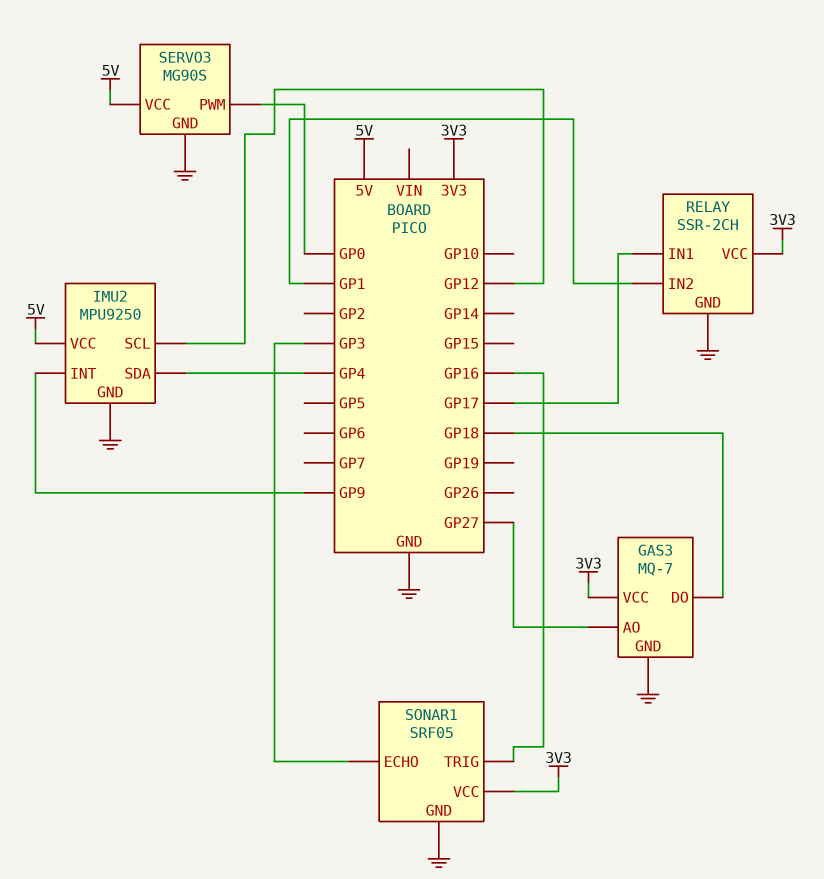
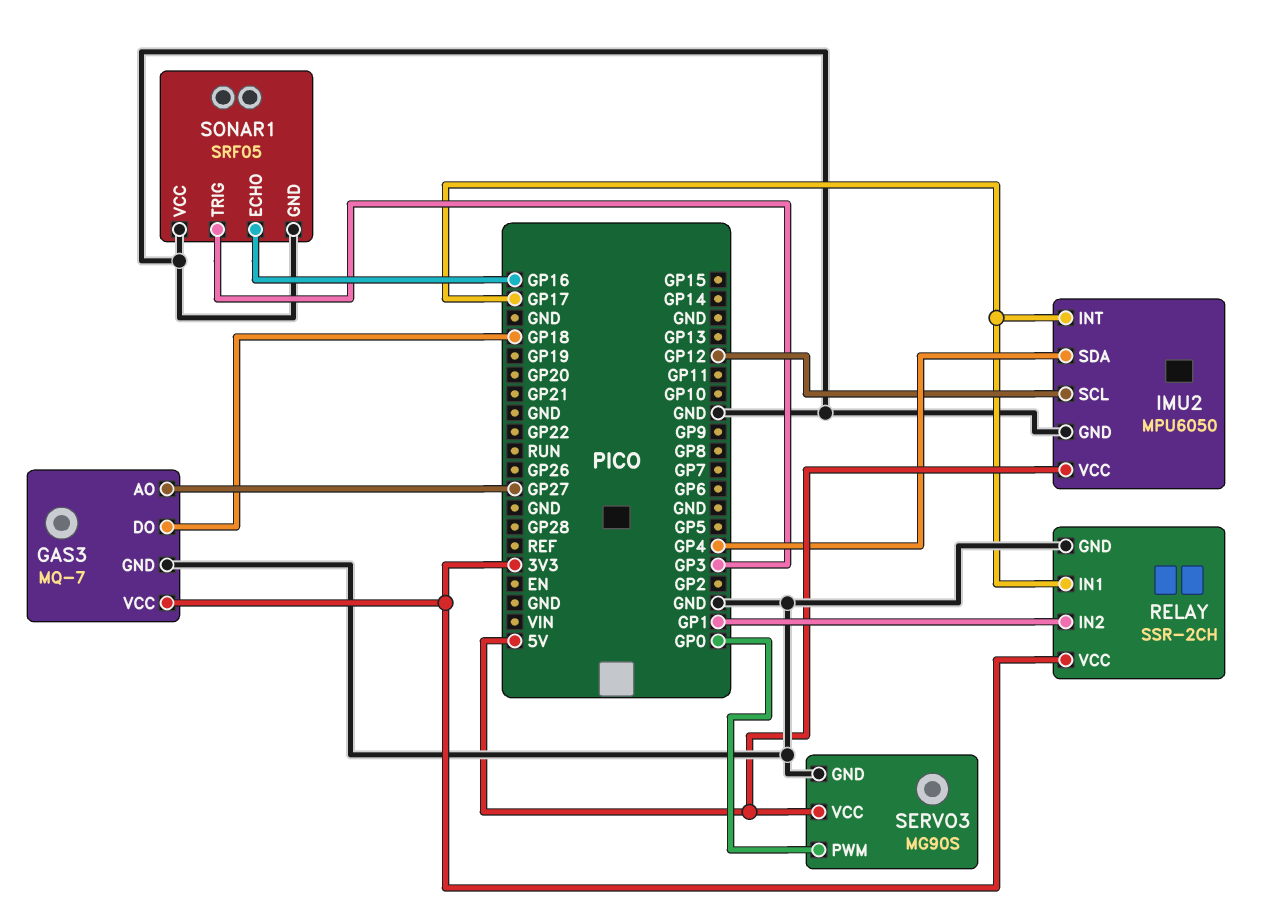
IMU2: MPU9250 -> MPU6050
IMU2 pin INT: GP9 -> GP17
SONAR1 pin ECHO: GP3 -> GP16
SONAR1 pin TRIG: GP16 -> GP3
SONAR1 pin VCC: 3V3 -> GND

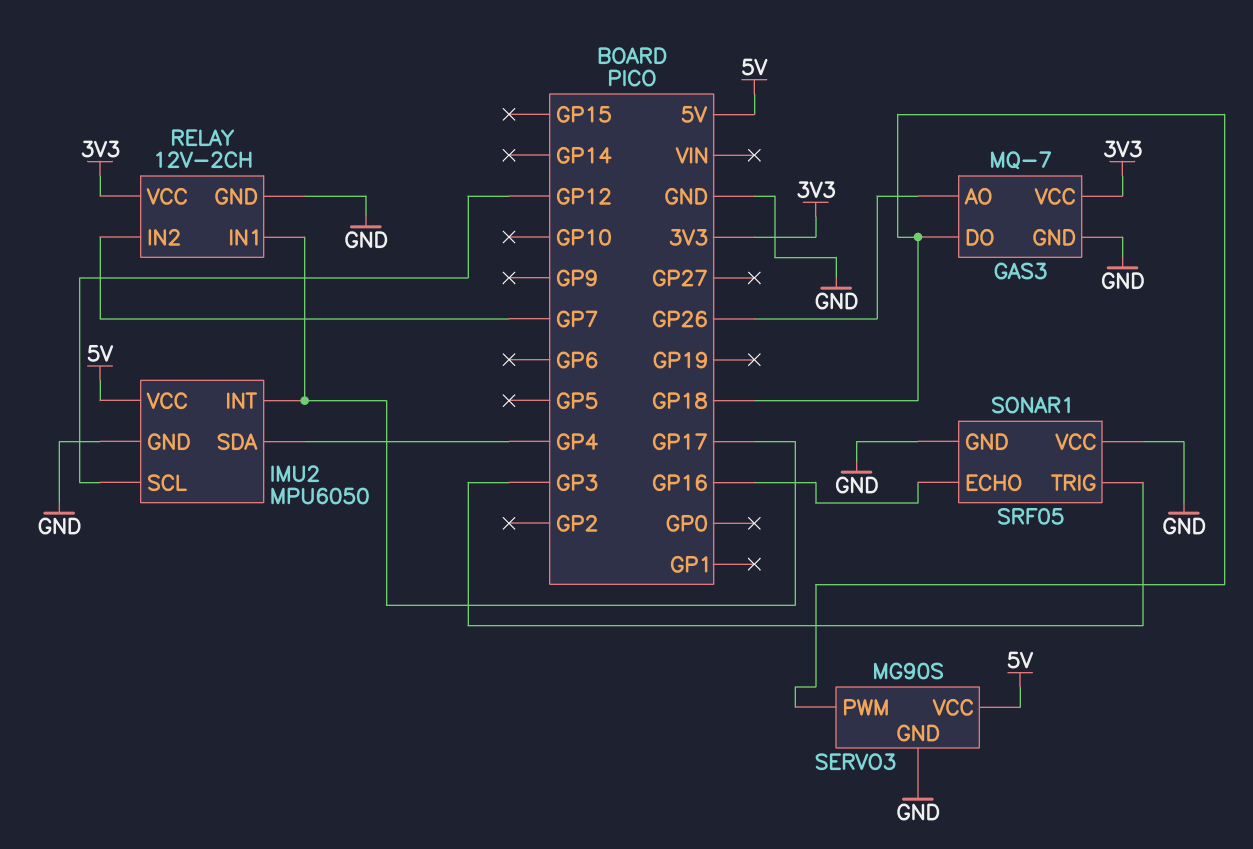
GAS3 pin AO: GP27 -> GP26
RELAY: SSR-2CH -> 12V-2CH
RELAY pin IN2: GP1 -> GP7
SERVO3 pin PWM: GP0 -> GP18

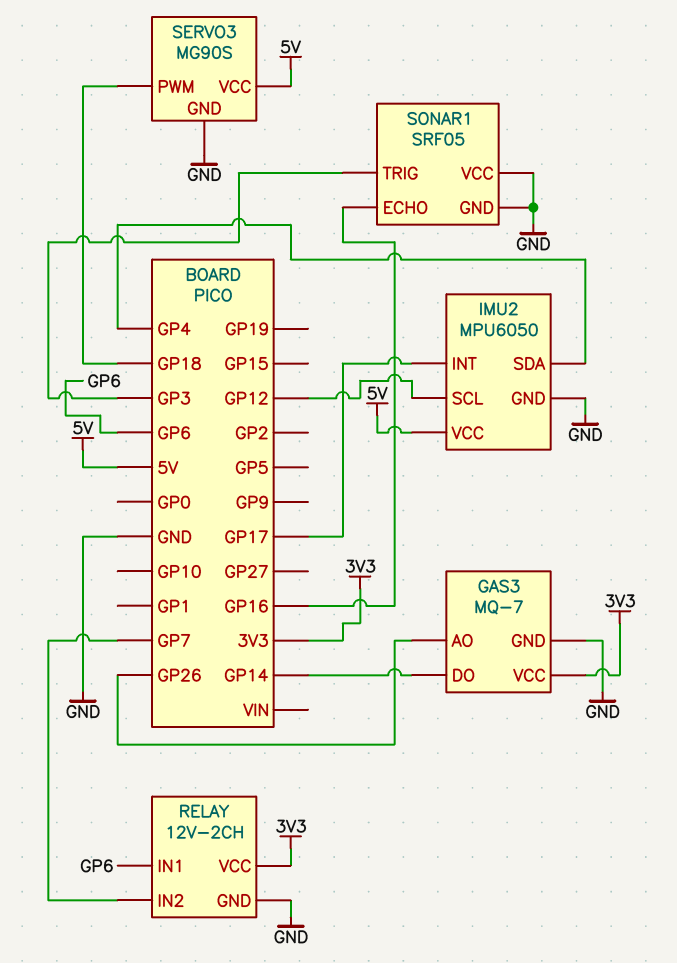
GAS3 pin DO: GP18 -> GP14
RELAY pin IN1: GP17 -> GP6

